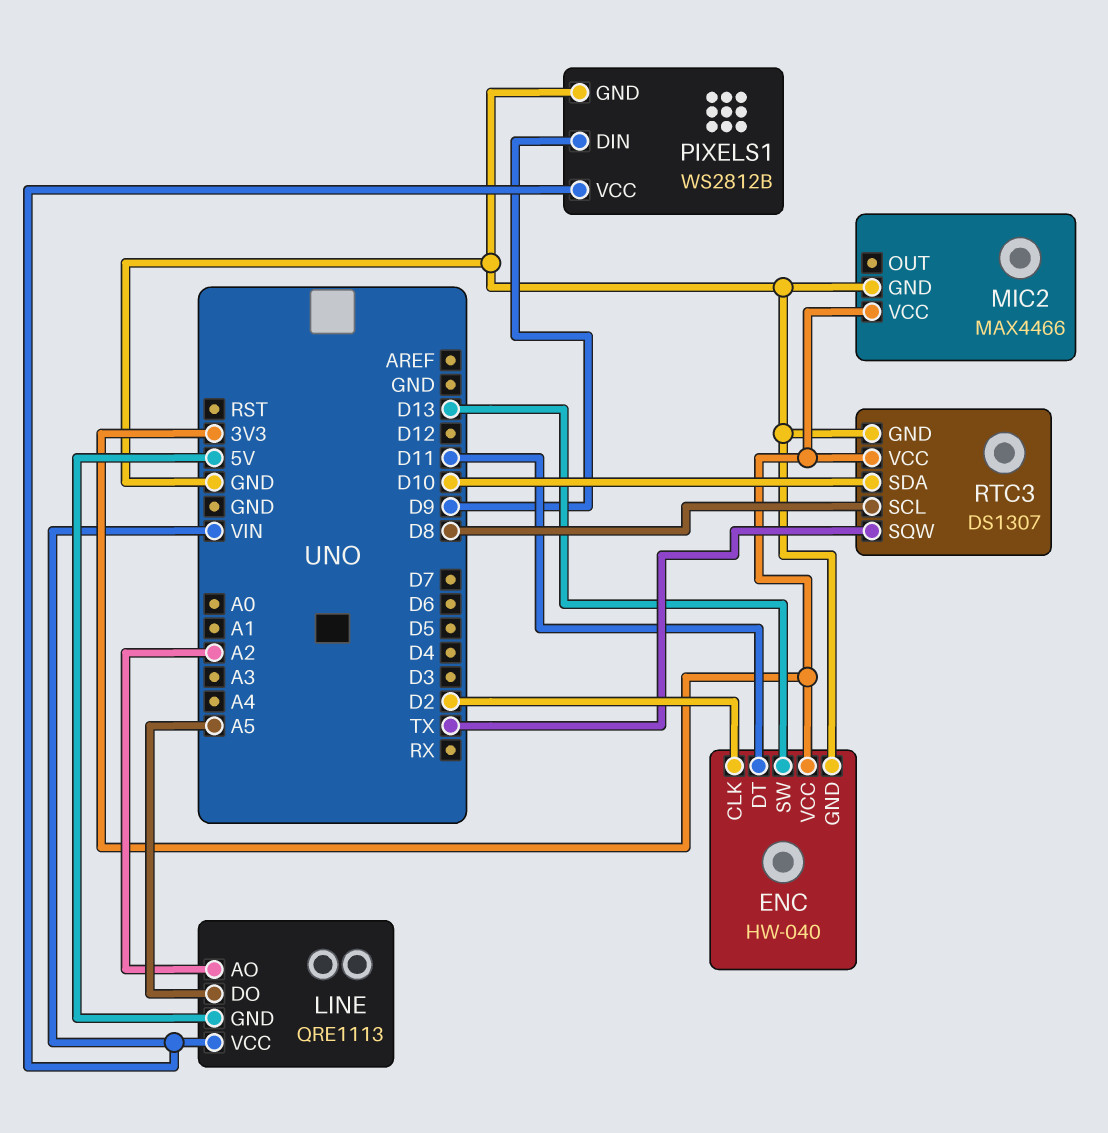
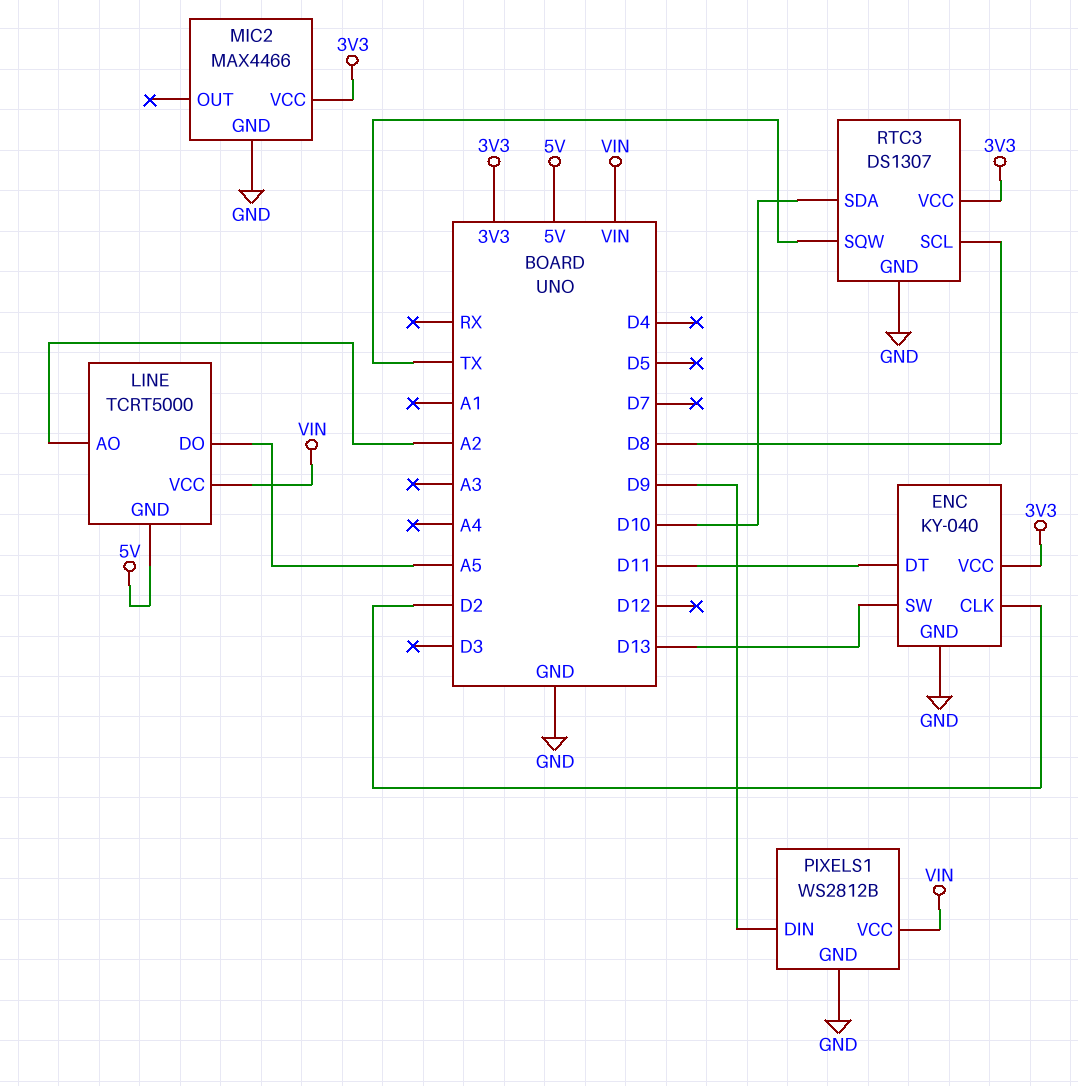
ENC: HW-040 -> KY-040
LINE: QRE1113 -> TCRT5000

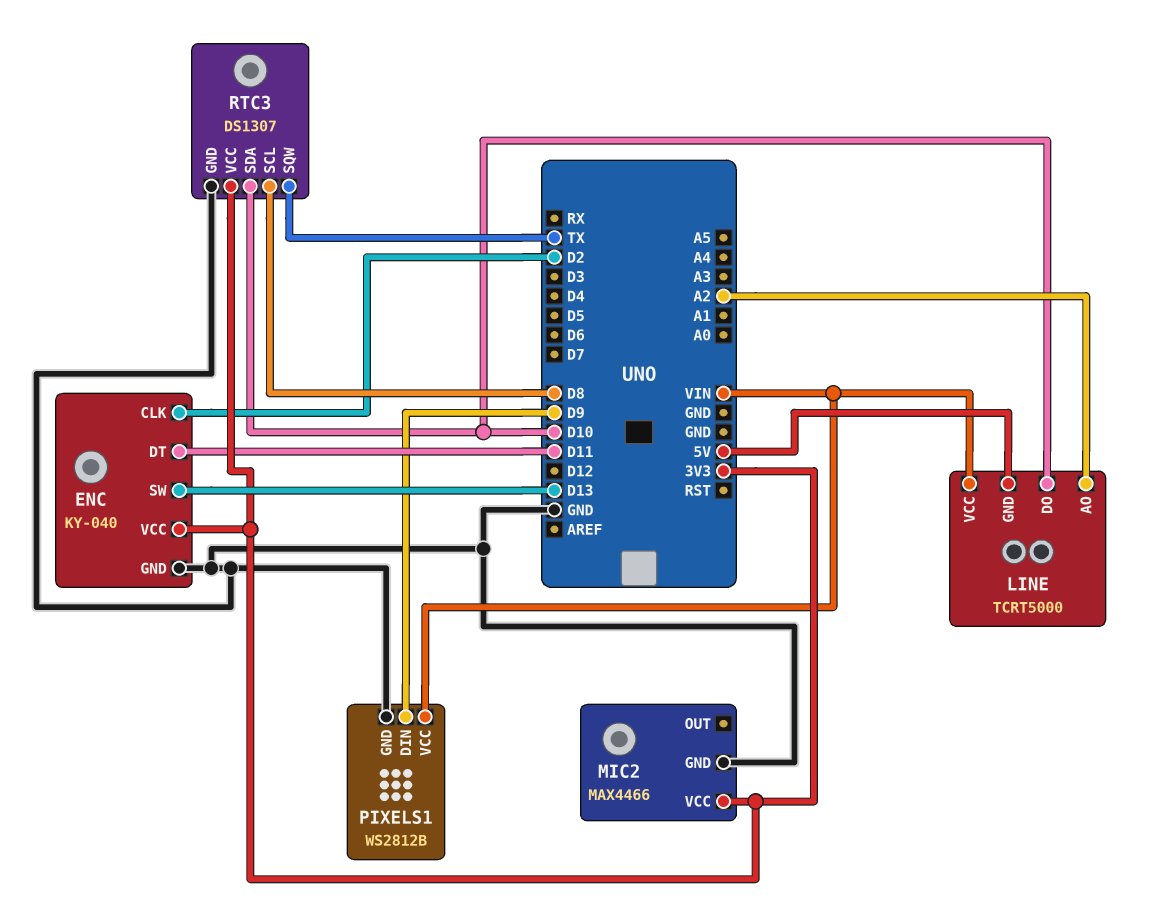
LINE pin DO: A5 -> D10

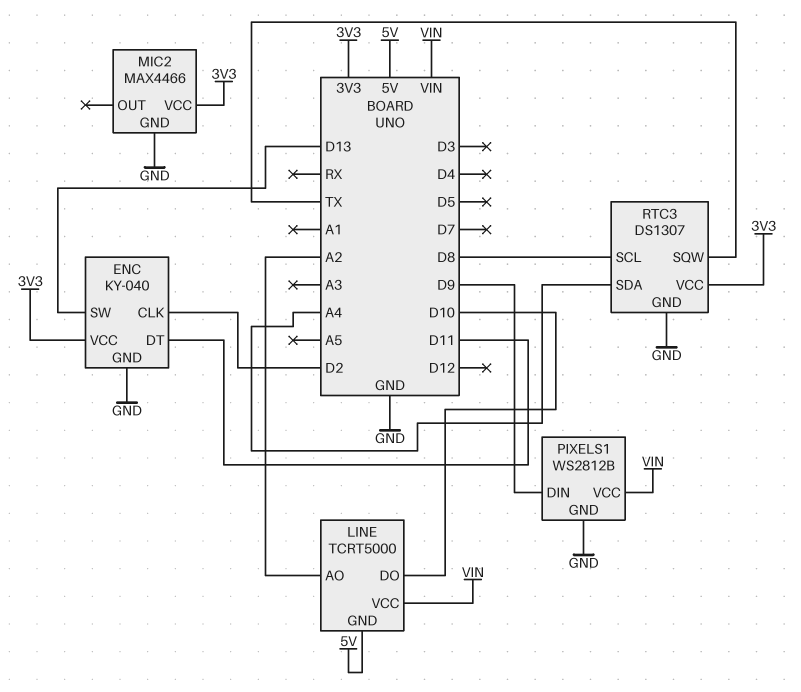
RTC3 pin SDA: D10 -> A4

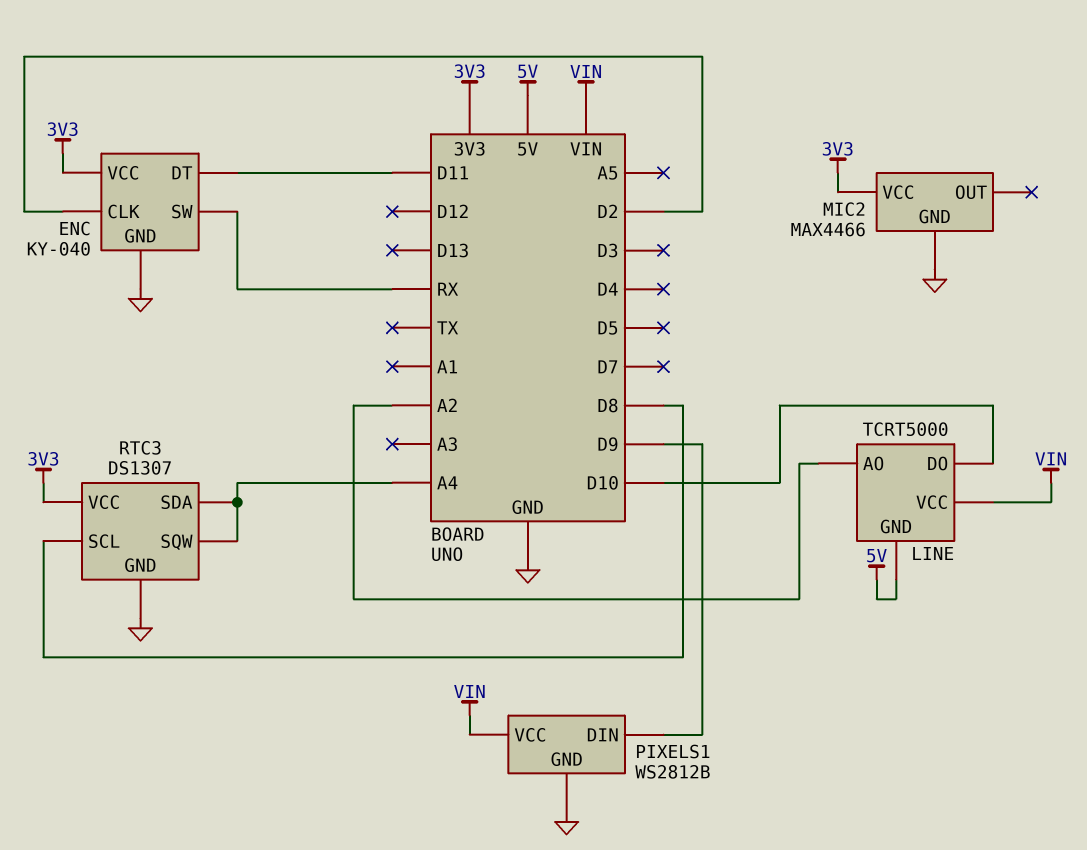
ENC pin SW: D13 -> RX
RTC3 pin SQW: TX -> A4

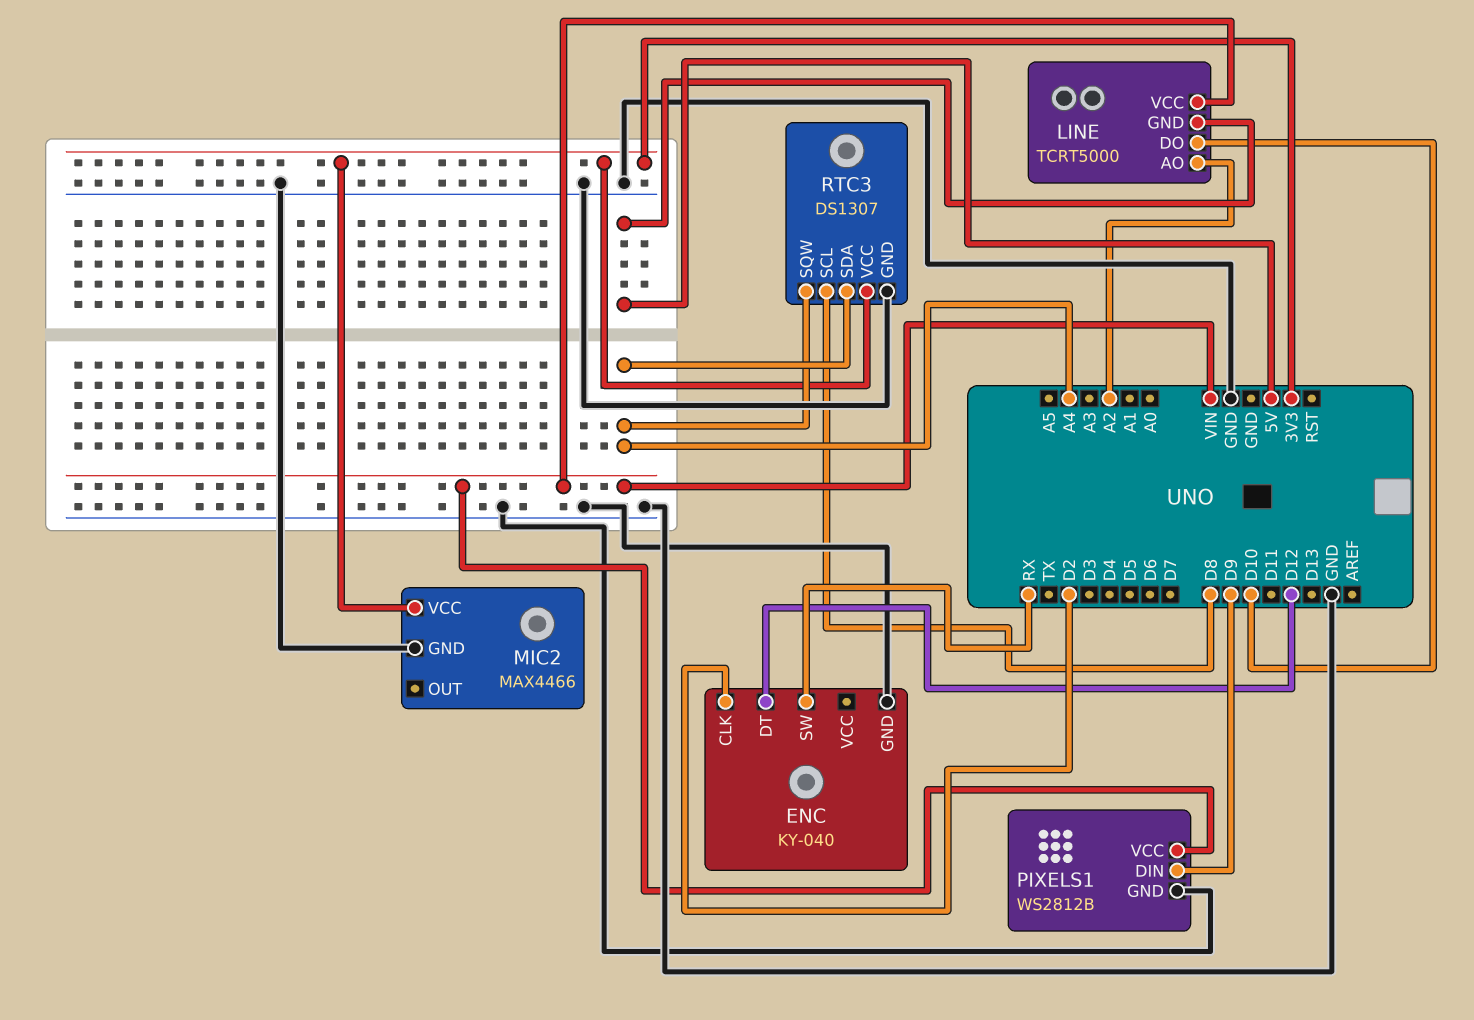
ENC pin DT: D11 -> D12
ENC pin VCC: 3V3 -> none

